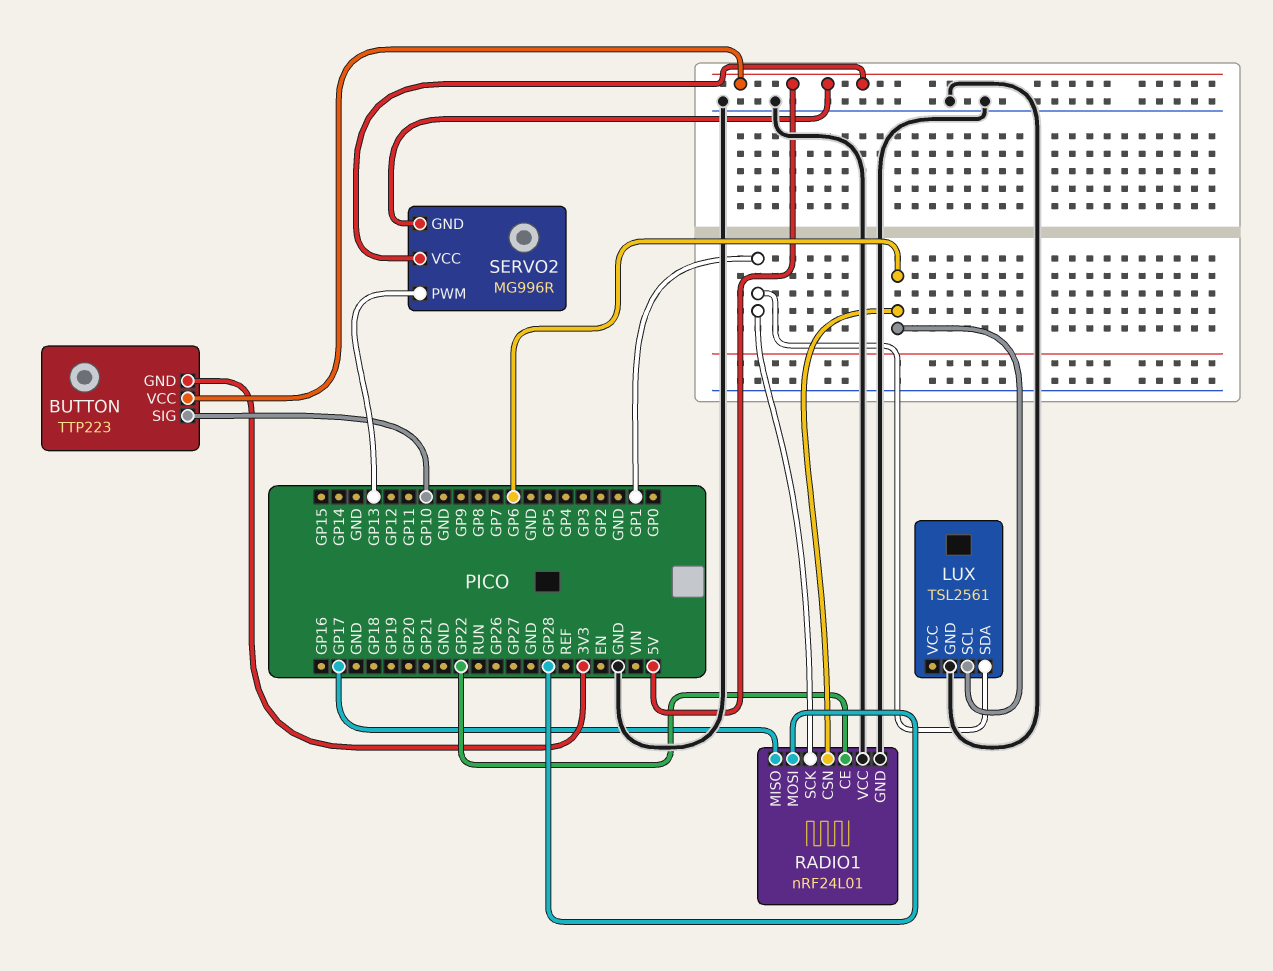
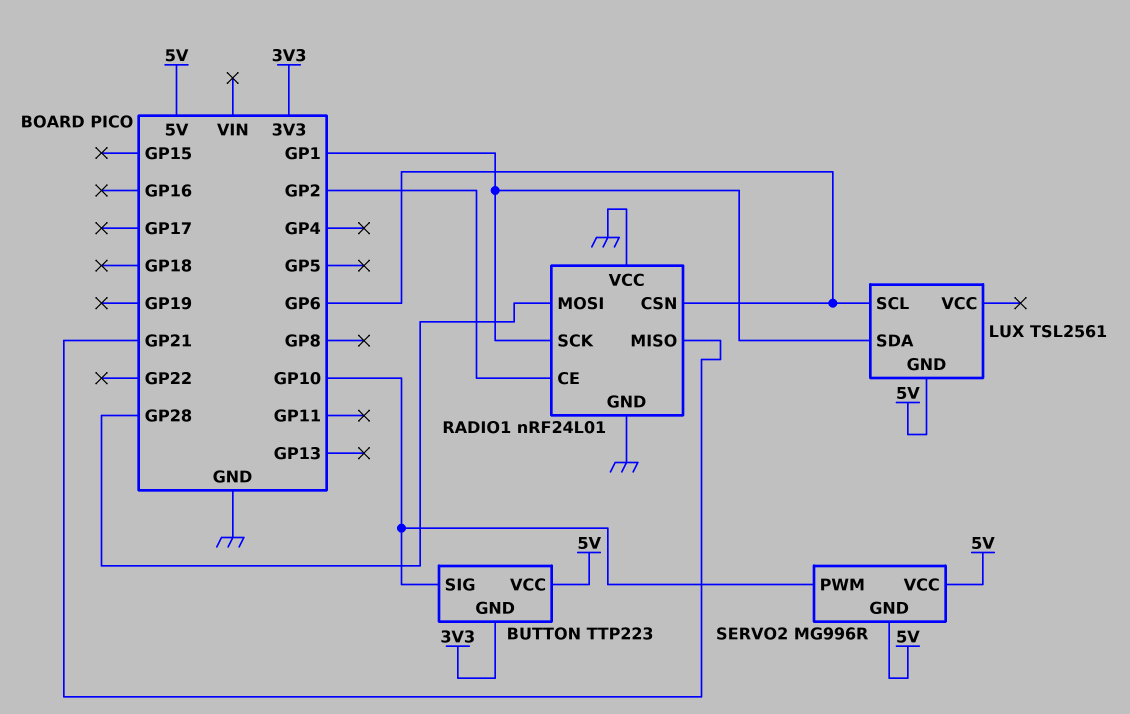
LUX pin GND: GND -> 5V
RADIO1 pin CE: GP22 -> GP2
RADIO1 pin MISO: GP17 -> GP21
SERVO2 pin PWM: GP13 -> GP10

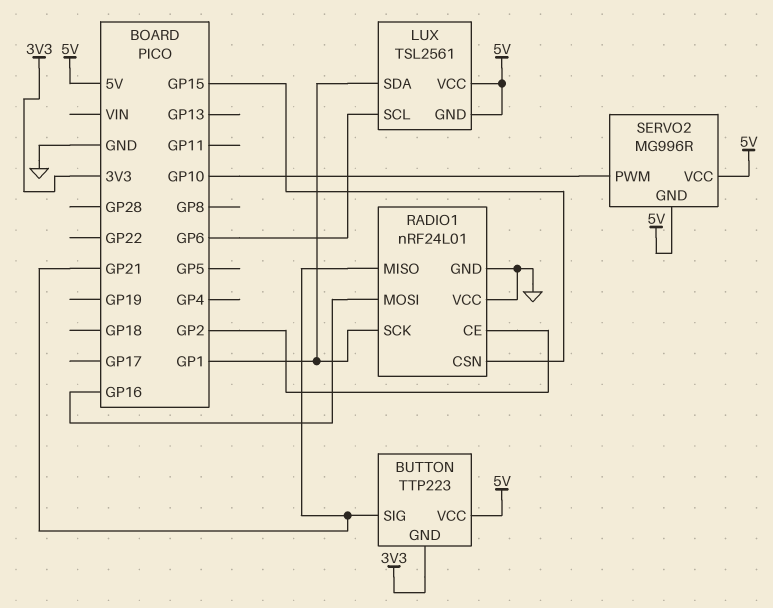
BUTTON pin SIG: GP10 -> GP21
LUX pin VCC: none -> 5V
RADIO1 pin CSN: GP6 -> GP15
RADIO1 pin MOSI: GP28 -> GP16

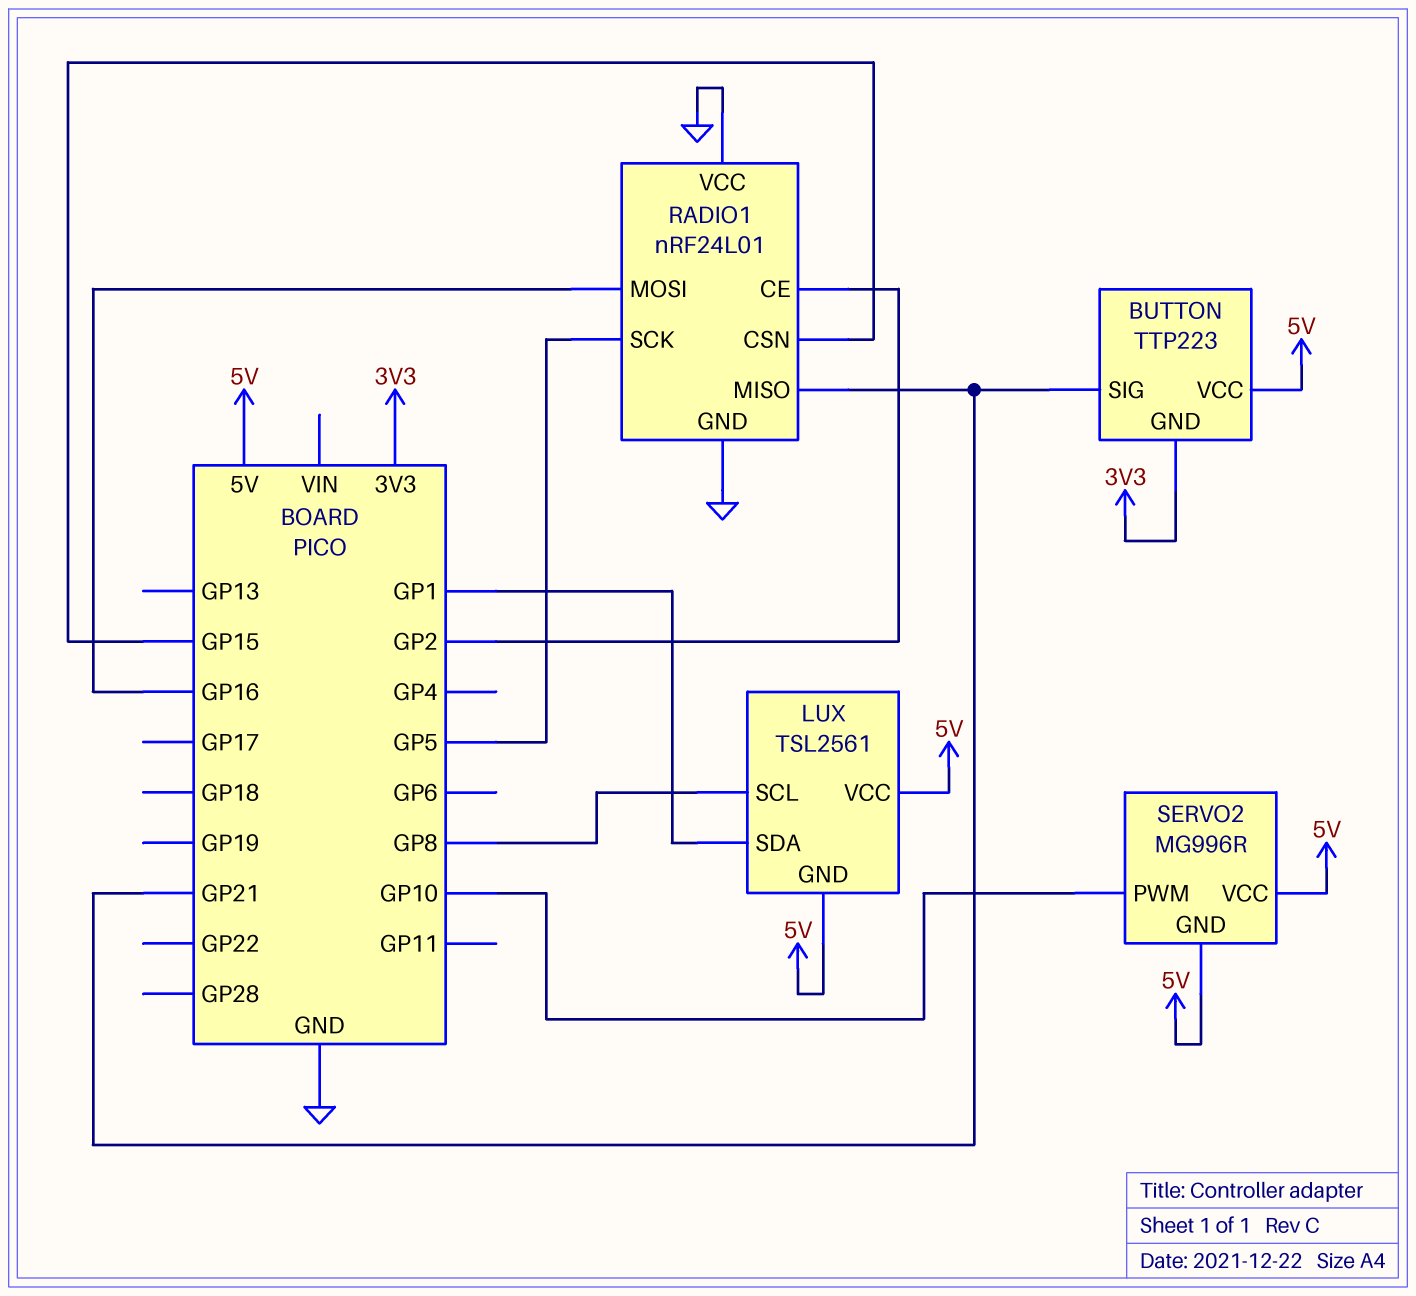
LUX pin SCL: GP6 -> GP8
RADIO1 pin SCK: GP1 -> GP5

